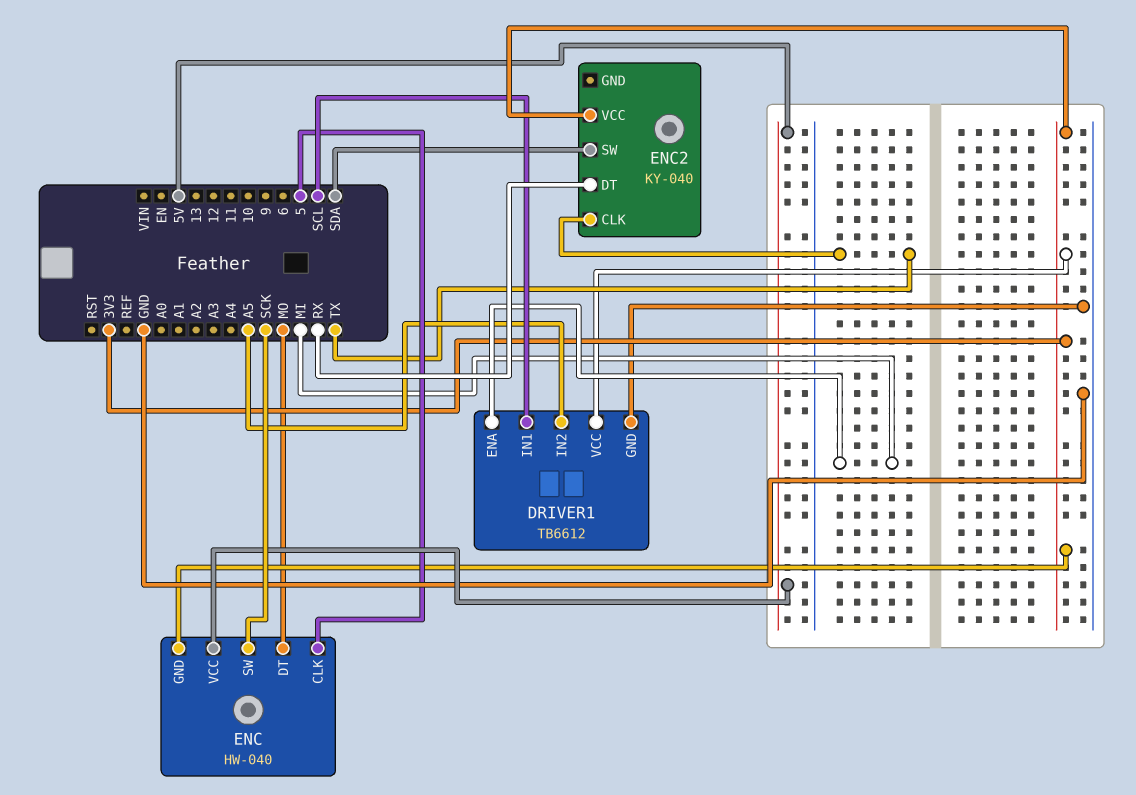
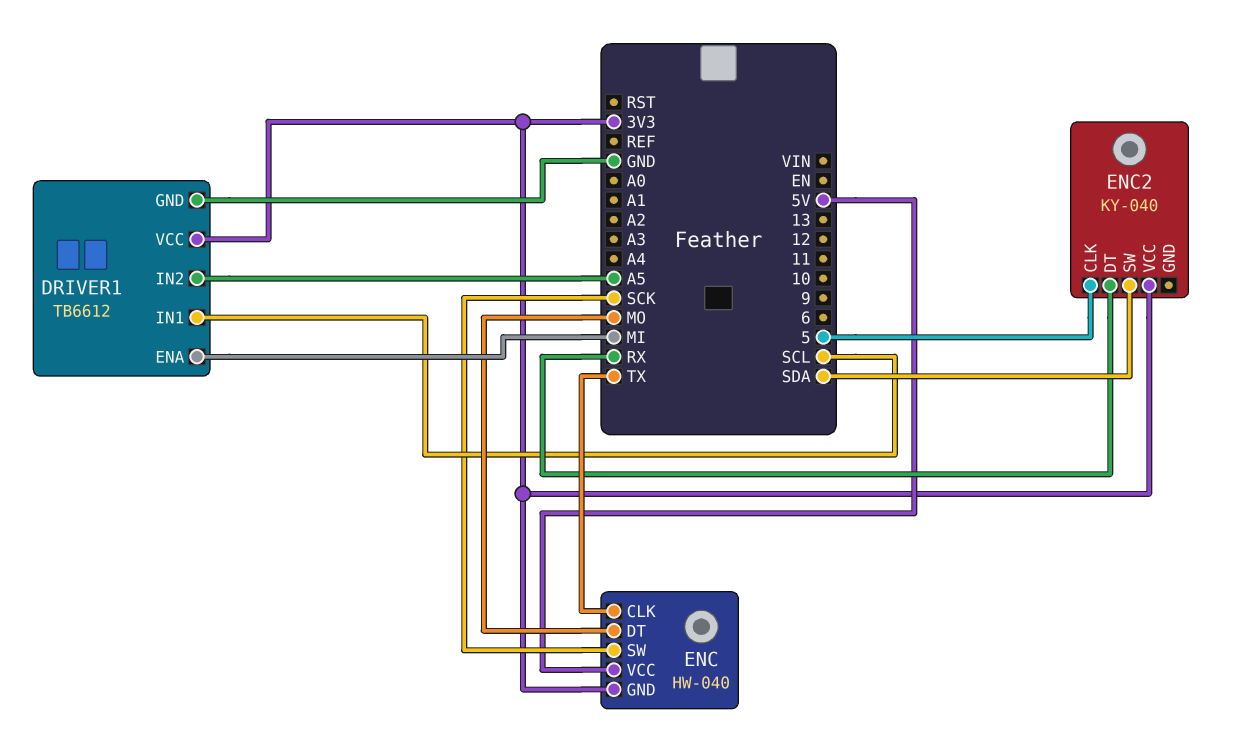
ENC pin CLK: 5 -> TX
ENC2 pin CLK: TX -> 5

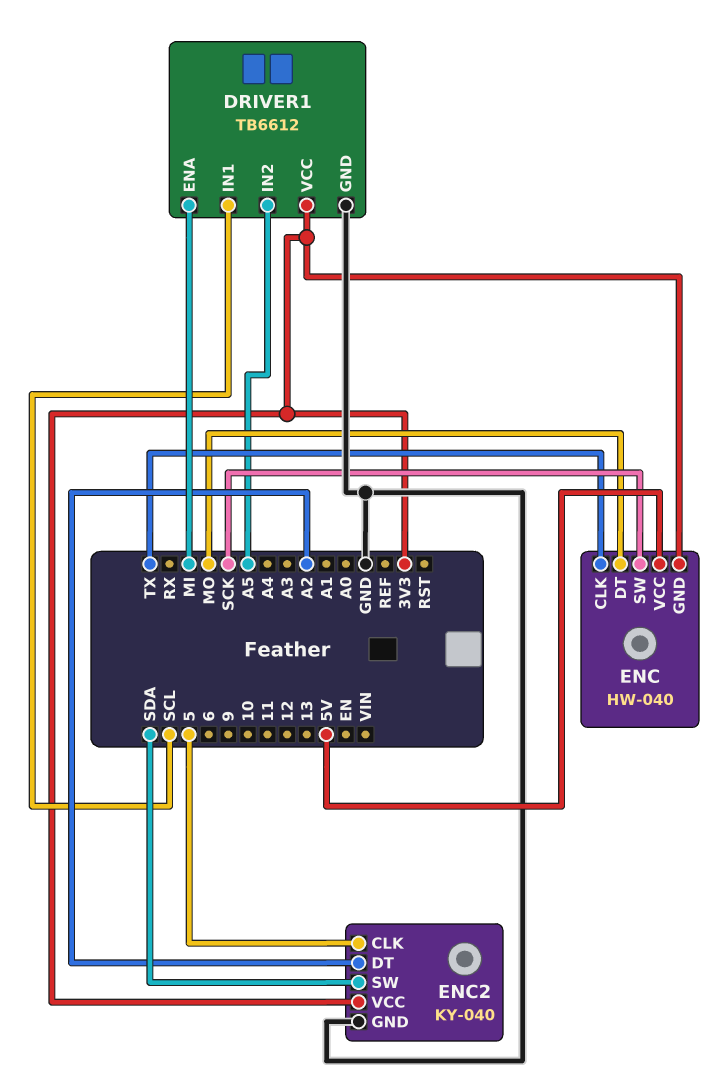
ENC2 pin DT: RX -> A2
ENC2 pin GND: none -> GND

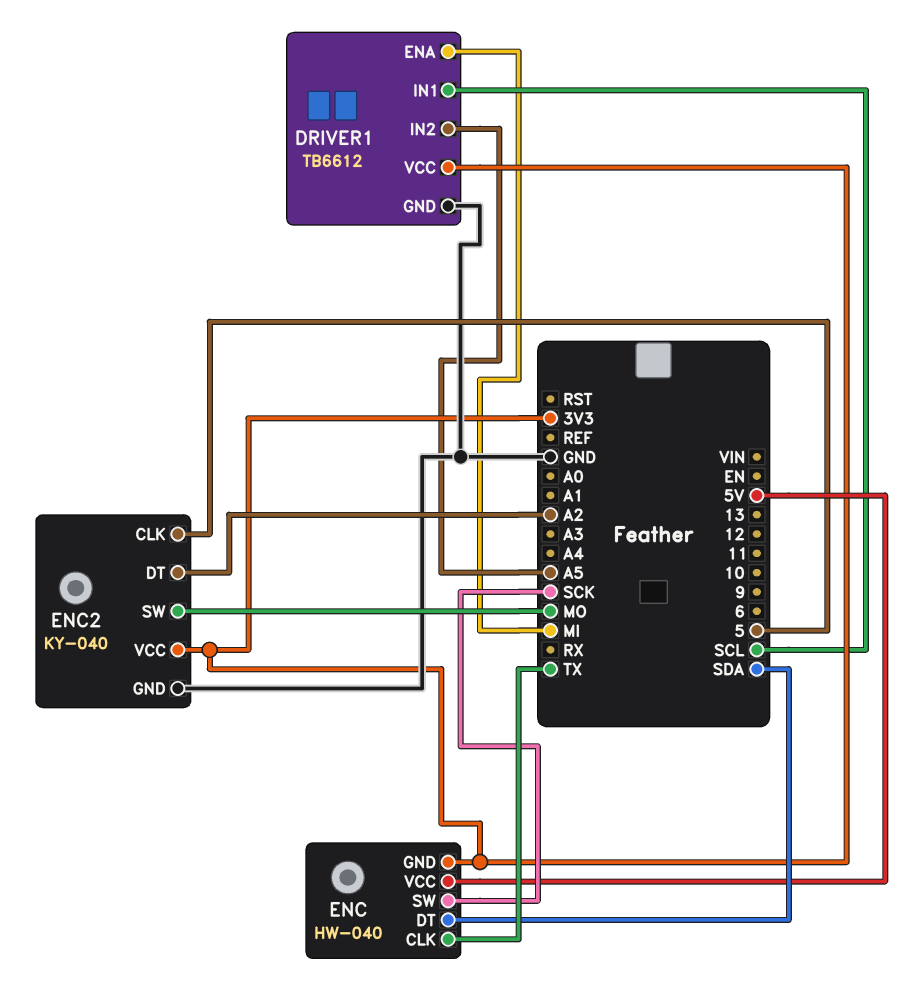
ENC pin DT: MO -> SDA
ENC2 pin SW: SDA -> MO

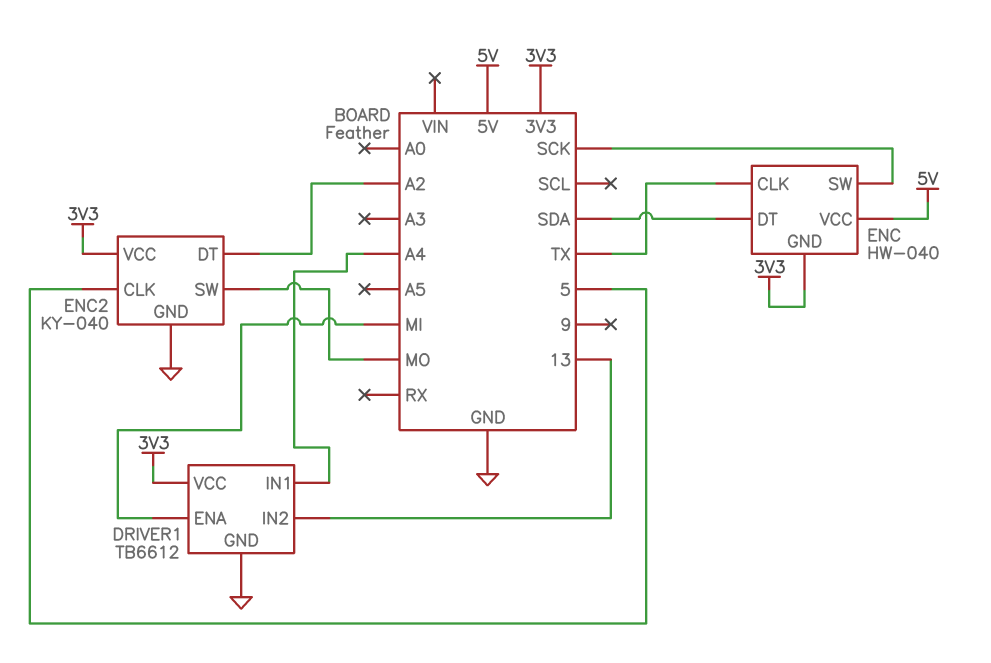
DRIVER1 pin IN1: SCL -> A4
DRIVER1 pin IN2: A5 -> 13

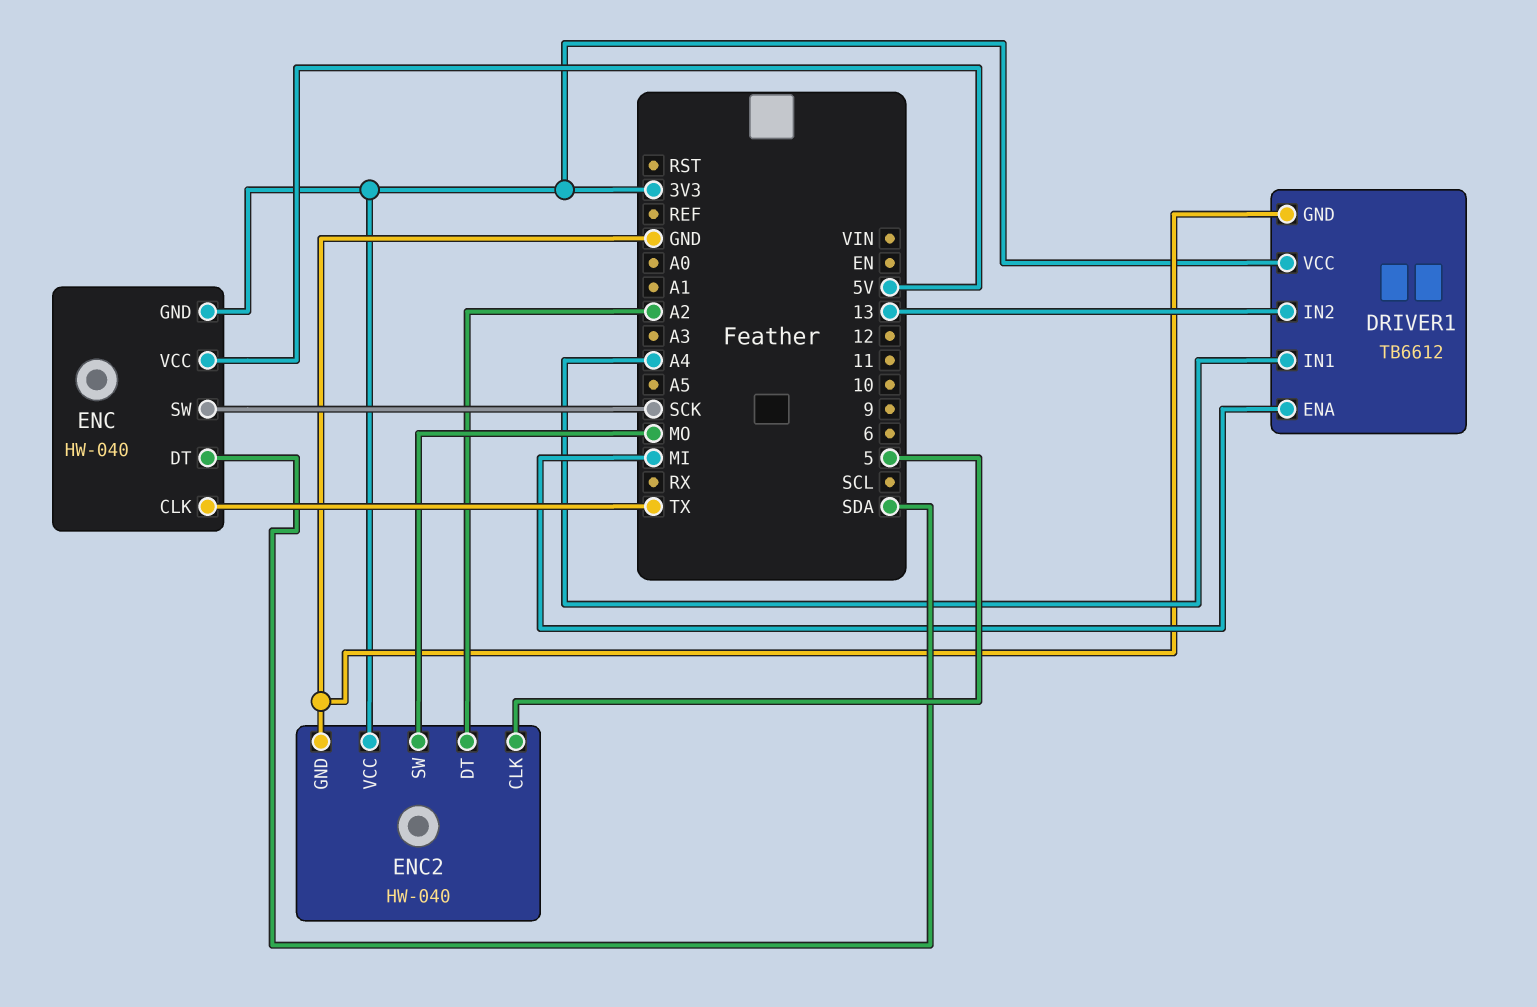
ENC2: KY-040 -> HW-040

